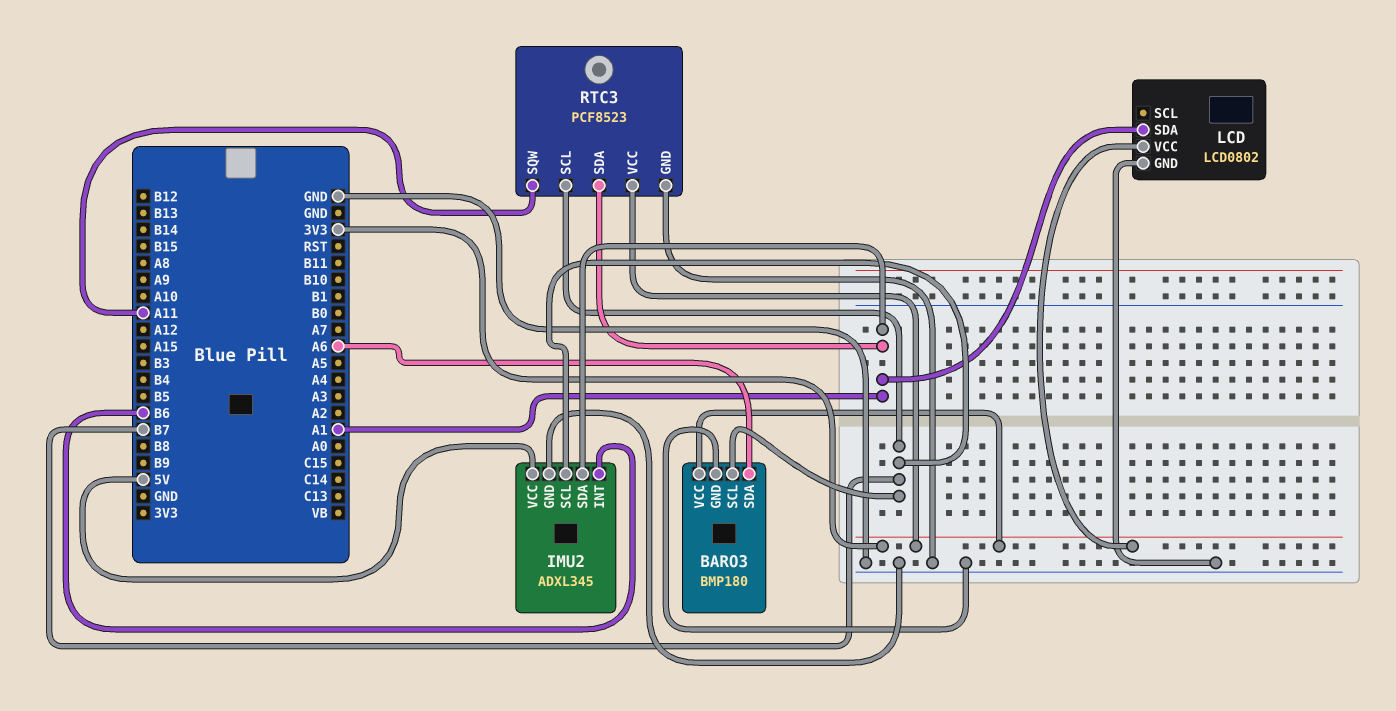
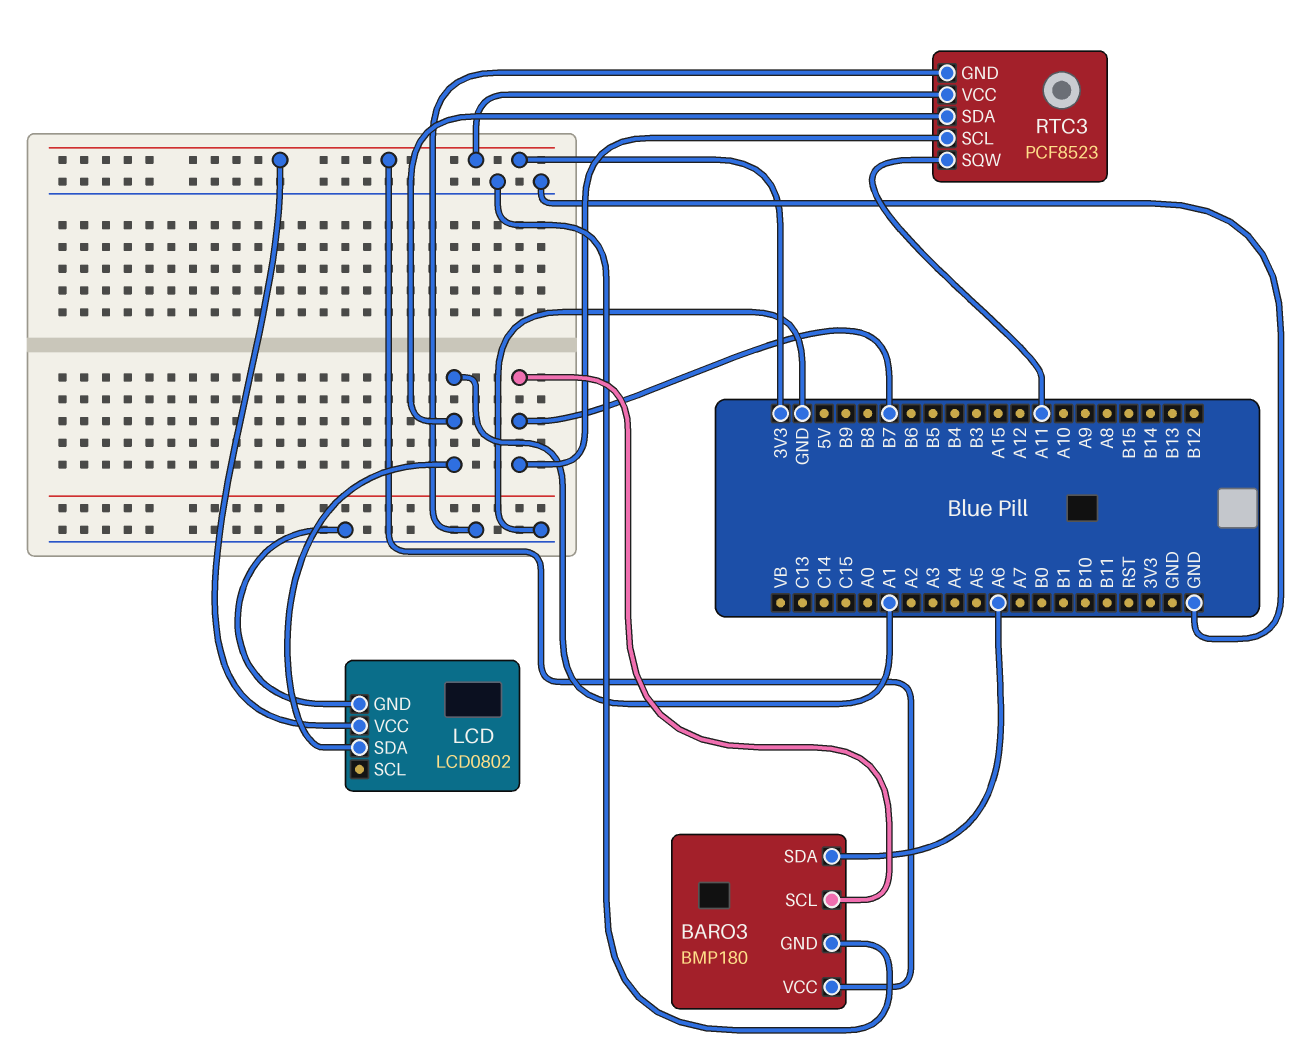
IMU2: ADXL345 -> none
IMU2 pin GND: GND -> none
IMU2 pin INT: B6 -> none
IMU2 pin SCL: B7 -> none
IMU2 pin SDA: A1 -> none
IMU2 pin VCC: 5V -> none

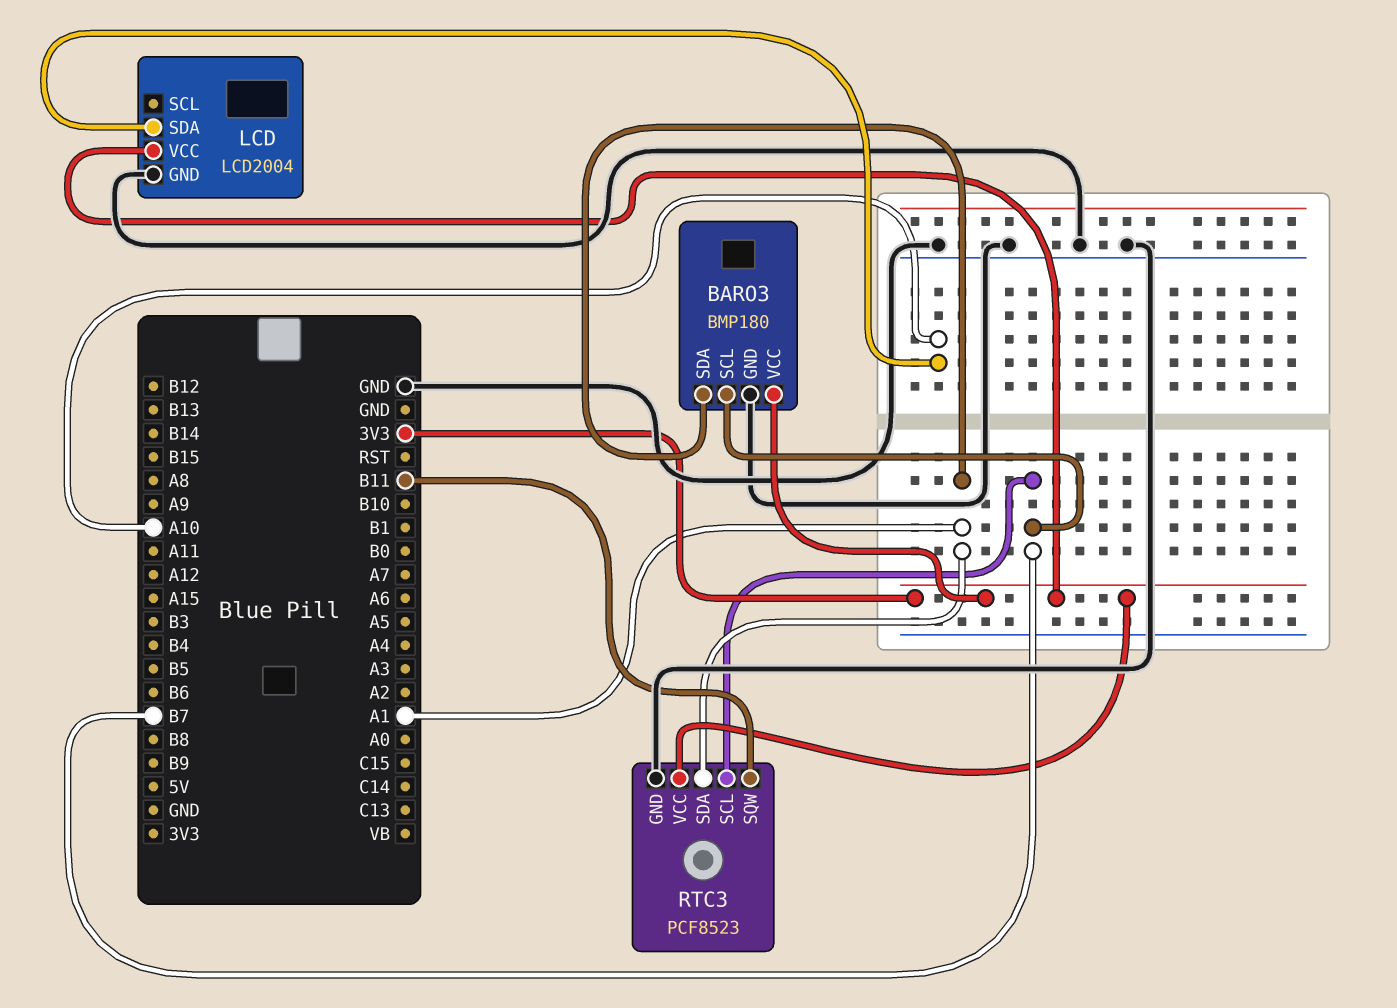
BARO3 pin SDA: A6 -> A1
LCD: LCD0802 -> LCD2004
LCD pin SDA: A1 -> A10
RTC3 pin SQW: A11 -> B11

